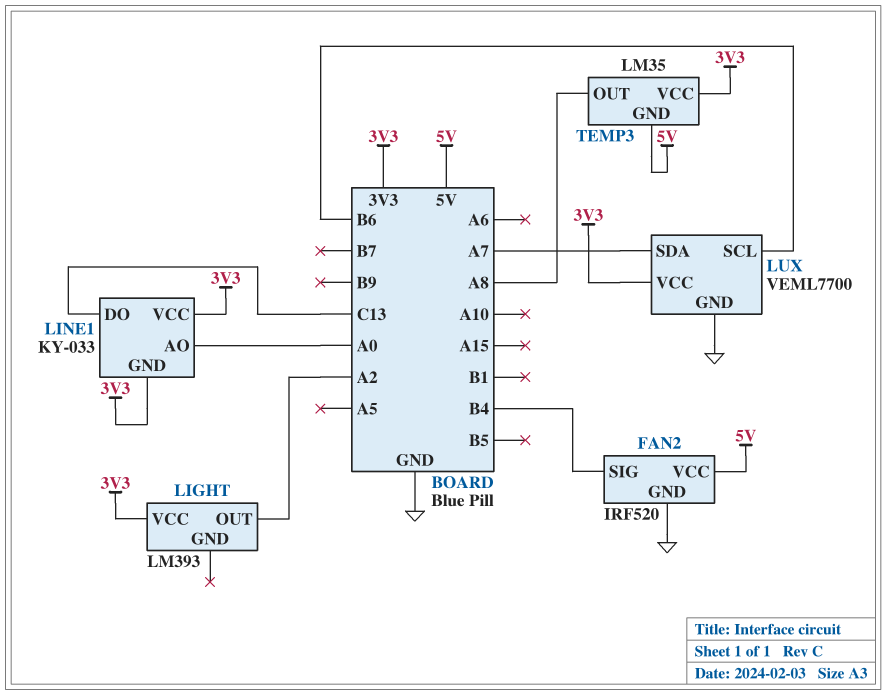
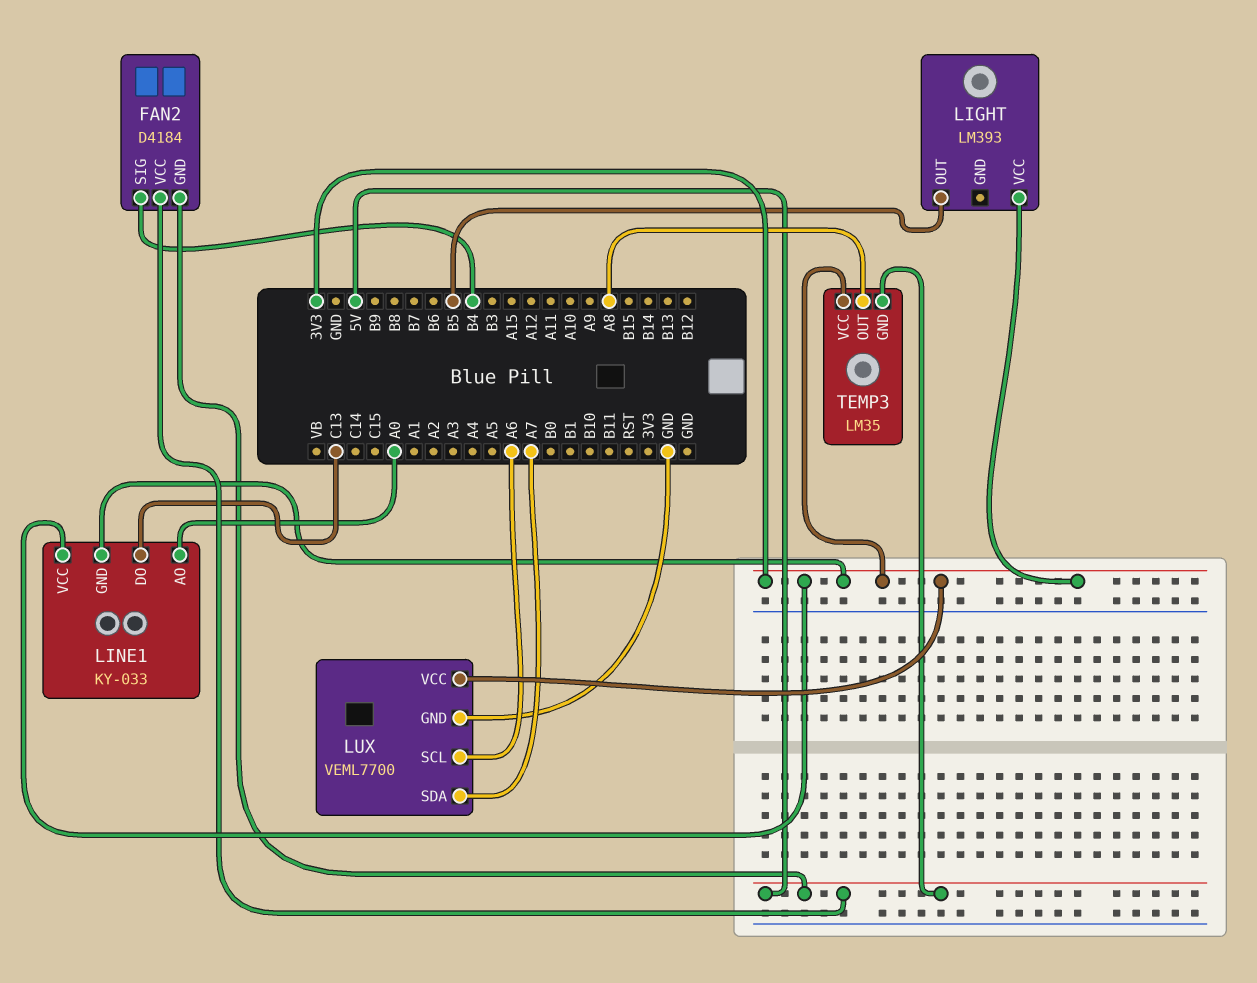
FAN2: IRF520 -> D4184
FAN2 pin GND: GND -> 5V
LIGHT pin OUT: A2 -> B5
LUX pin SCL: B6 -> A6

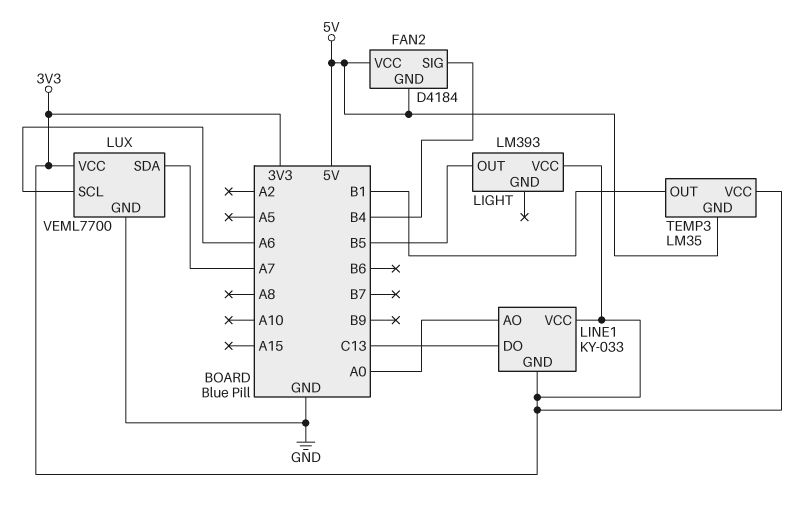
TEMP3 pin OUT: A8 -> B1

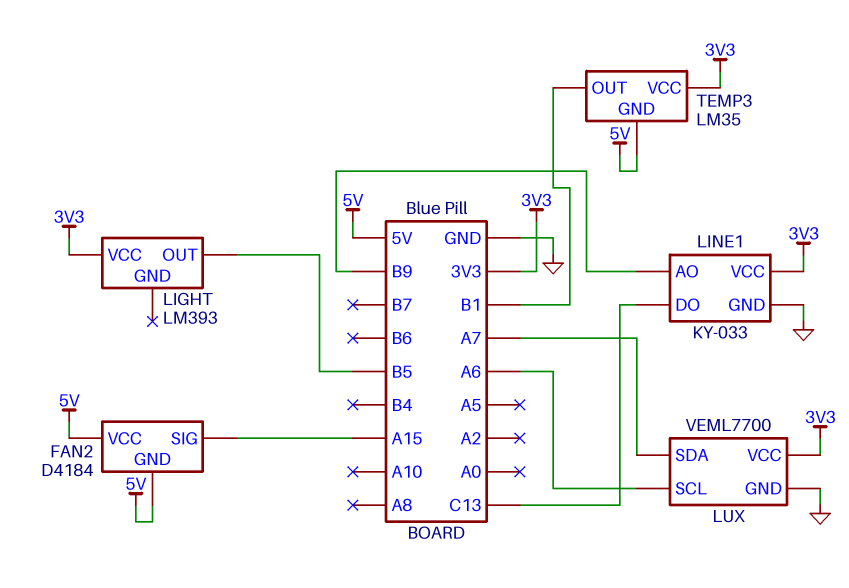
FAN2 pin SIG: B4 -> A15
LINE1 pin AO: A0 -> B9
LINE1 pin GND: 3V3 -> GND

